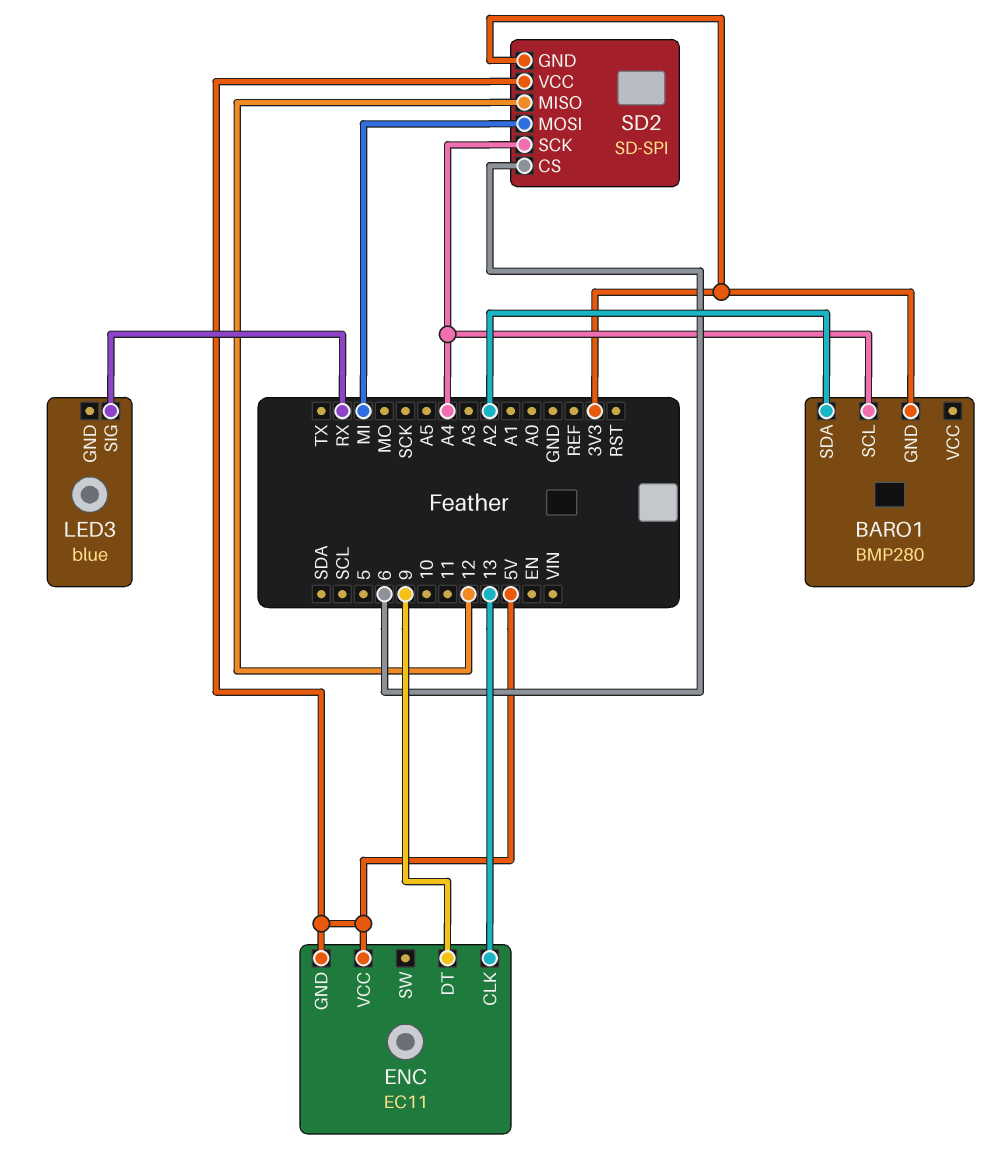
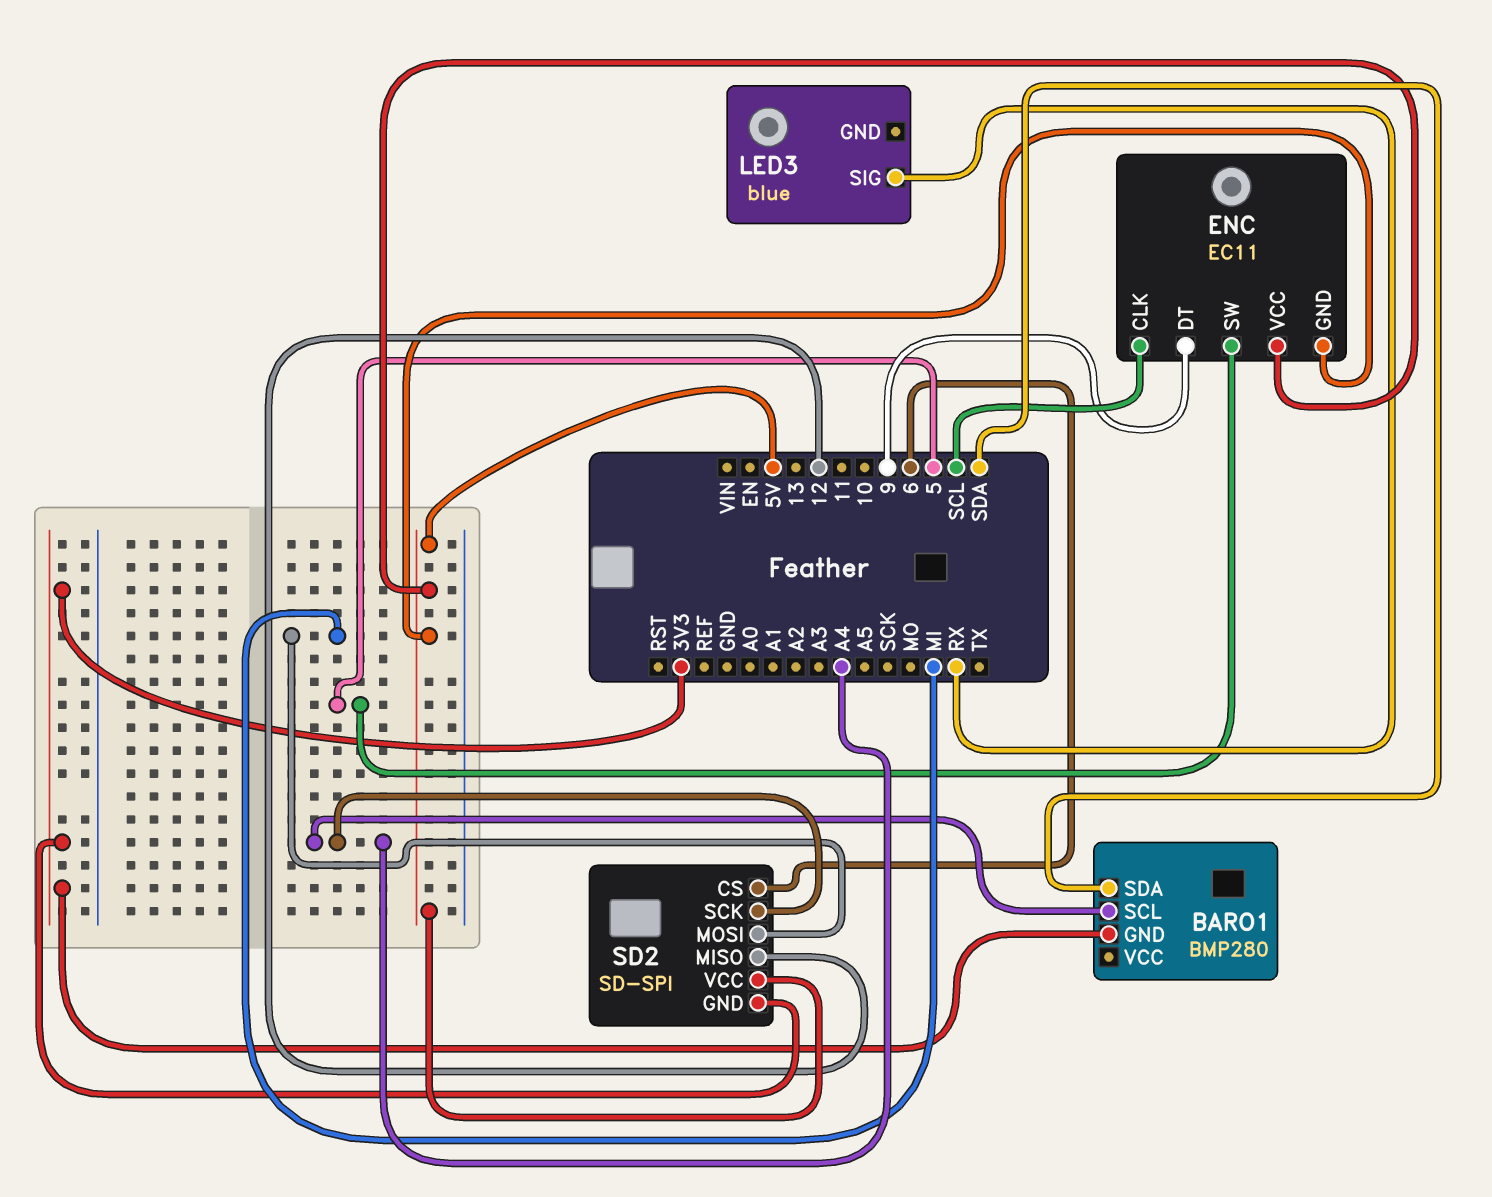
BARO1 pin SDA: A2 -> SDA
ENC pin CLK: 13 -> SCL
ENC pin SW: none -> 5

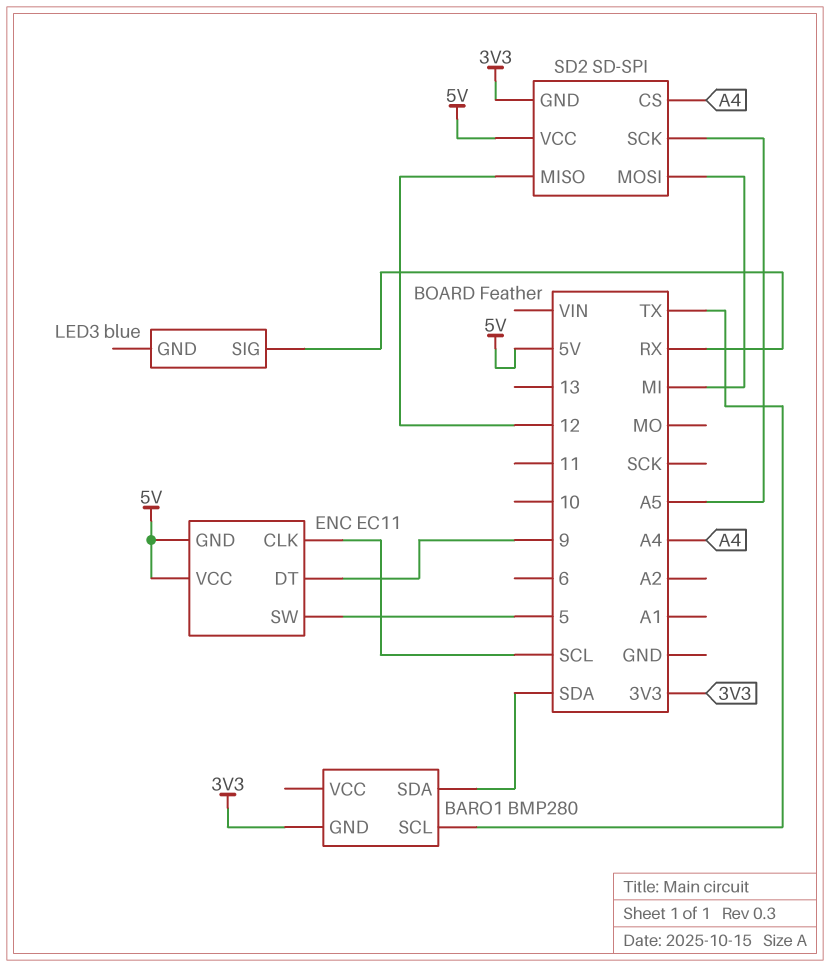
BARO1 pin SCL: A4 -> TX
SD2 pin CS: 6 -> A4
SD2 pin SCK: A4 -> A5

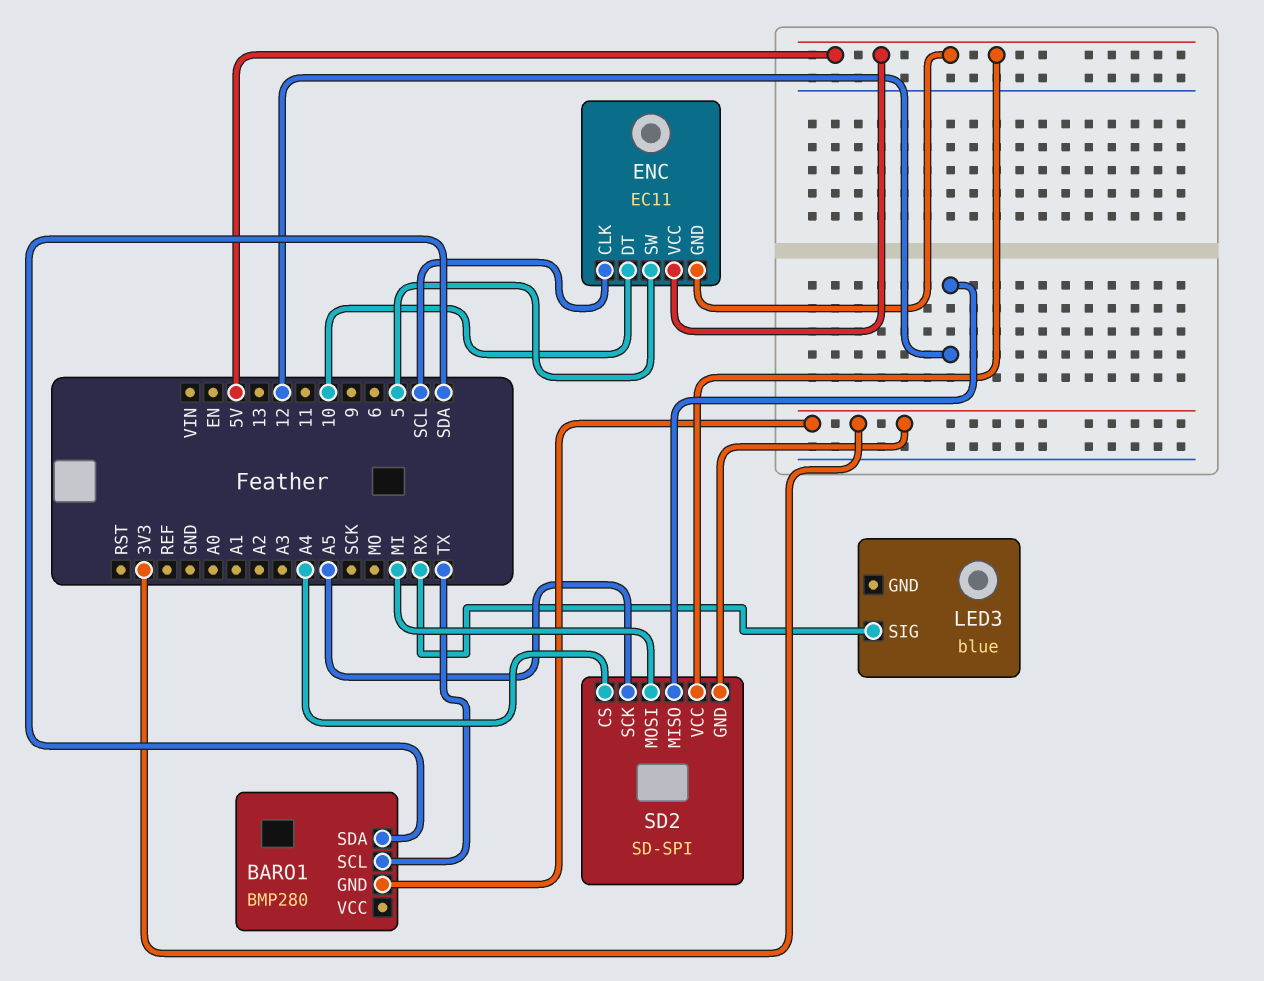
ENC pin DT: 9 -> 10

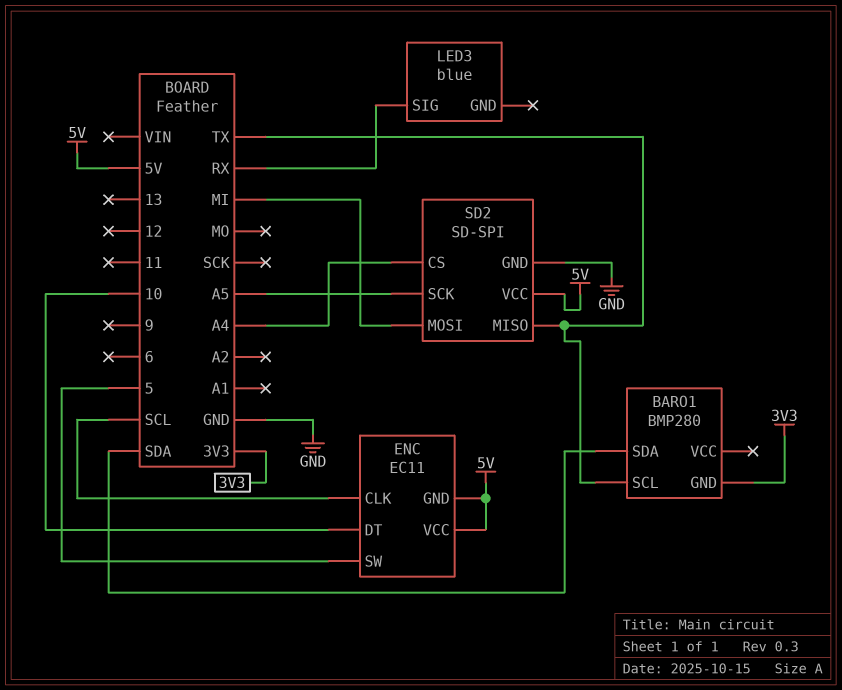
SD2 pin GND: 3V3 -> GND
SD2 pin MISO: 12 -> TX

